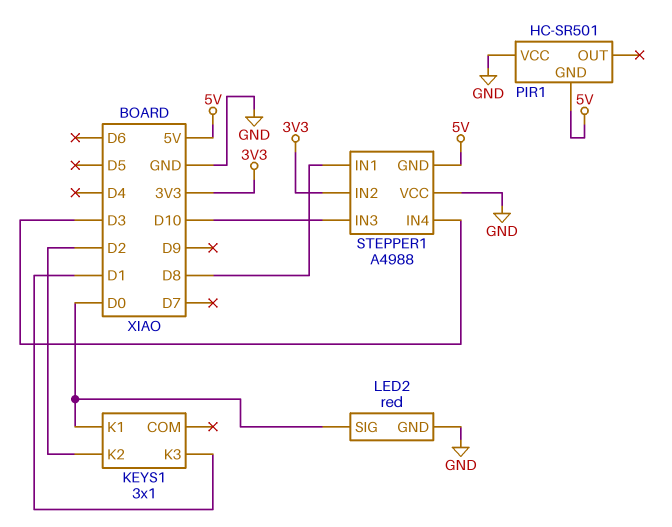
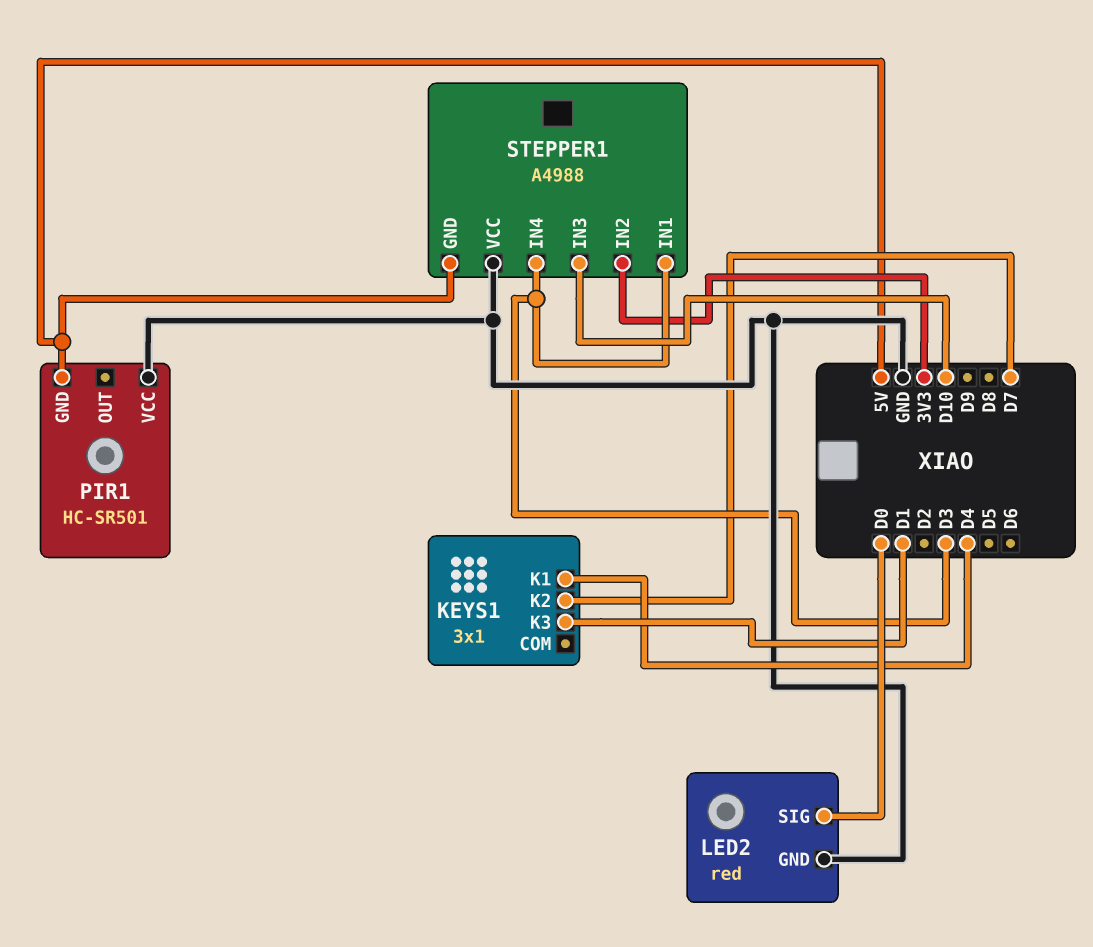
KEYS1 pin K1: D0 -> D4
KEYS1 pin K2: D2 -> D7
STEPPER1 pin IN1: D8 -> D3

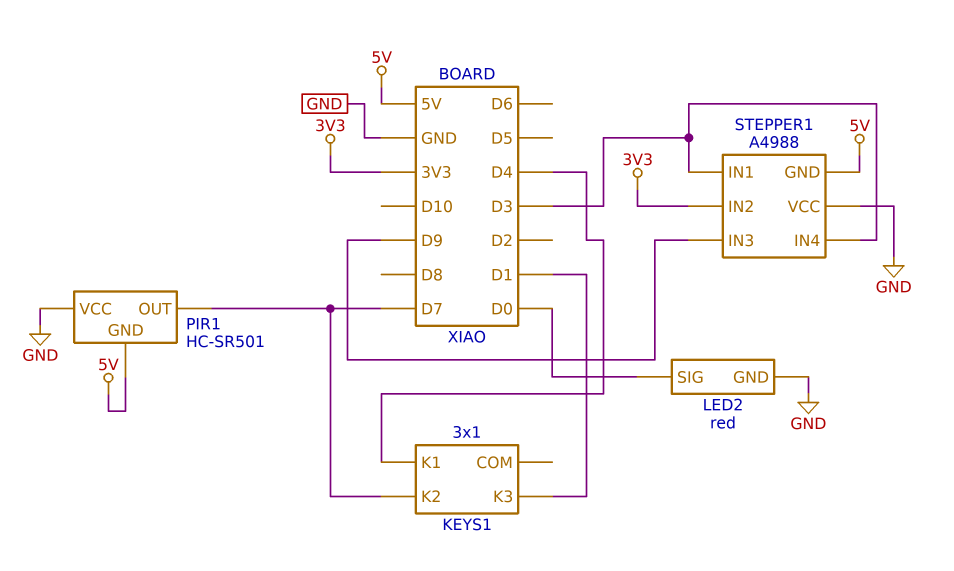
PIR1 pin OUT: none -> D7
STEPPER1 pin IN3: D10 -> D9

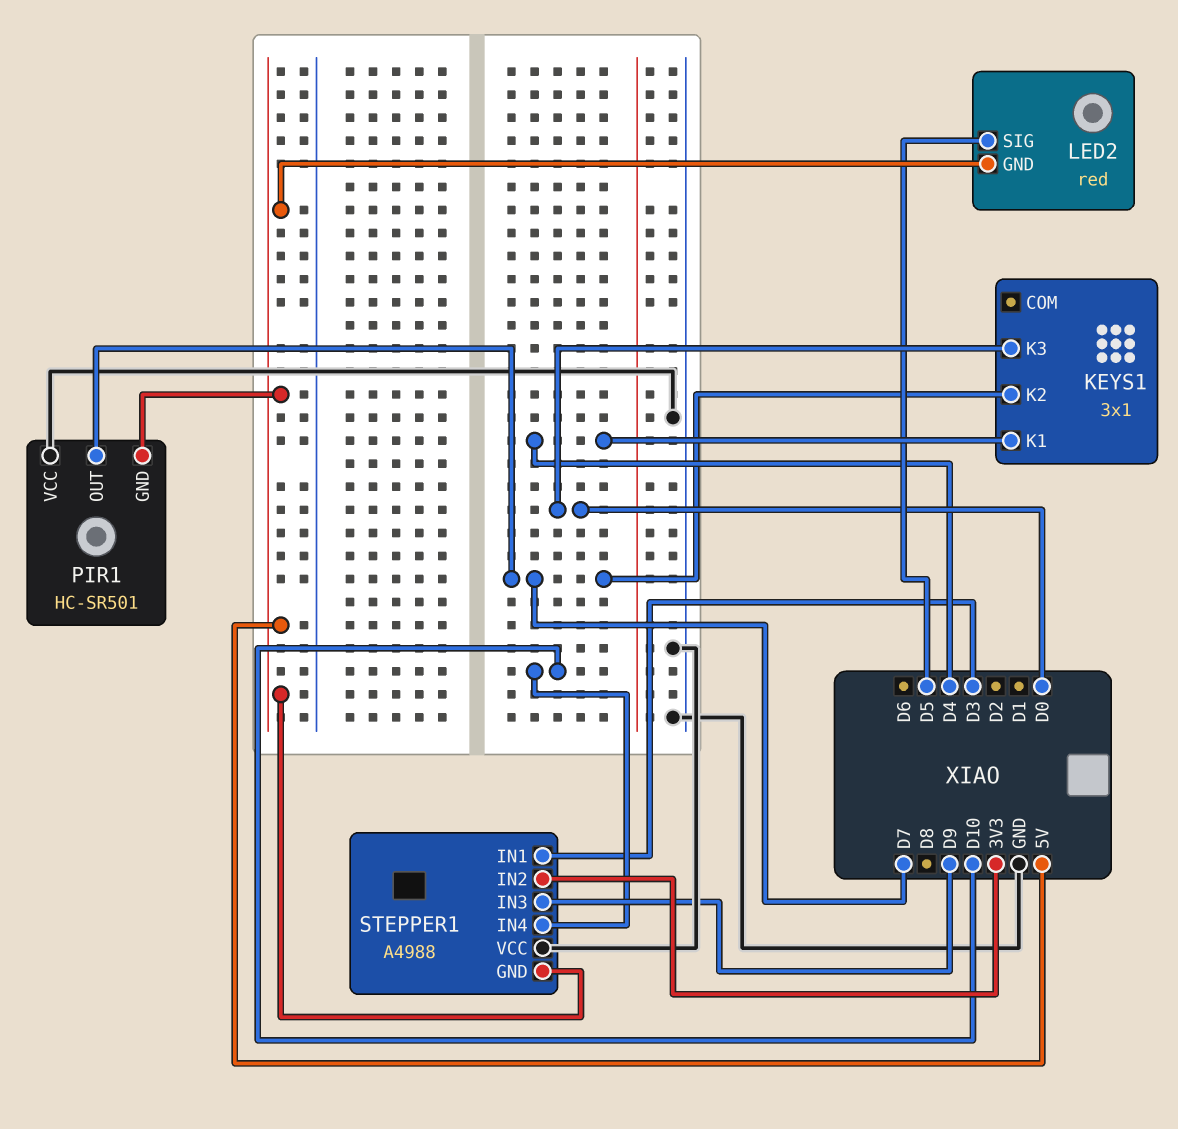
KEYS1 pin K3: D1 -> D0
LED2 pin GND: GND -> 5V
LED2 pin SIG: D0 -> D5
STEPPER1 pin IN4: D3 -> D10

